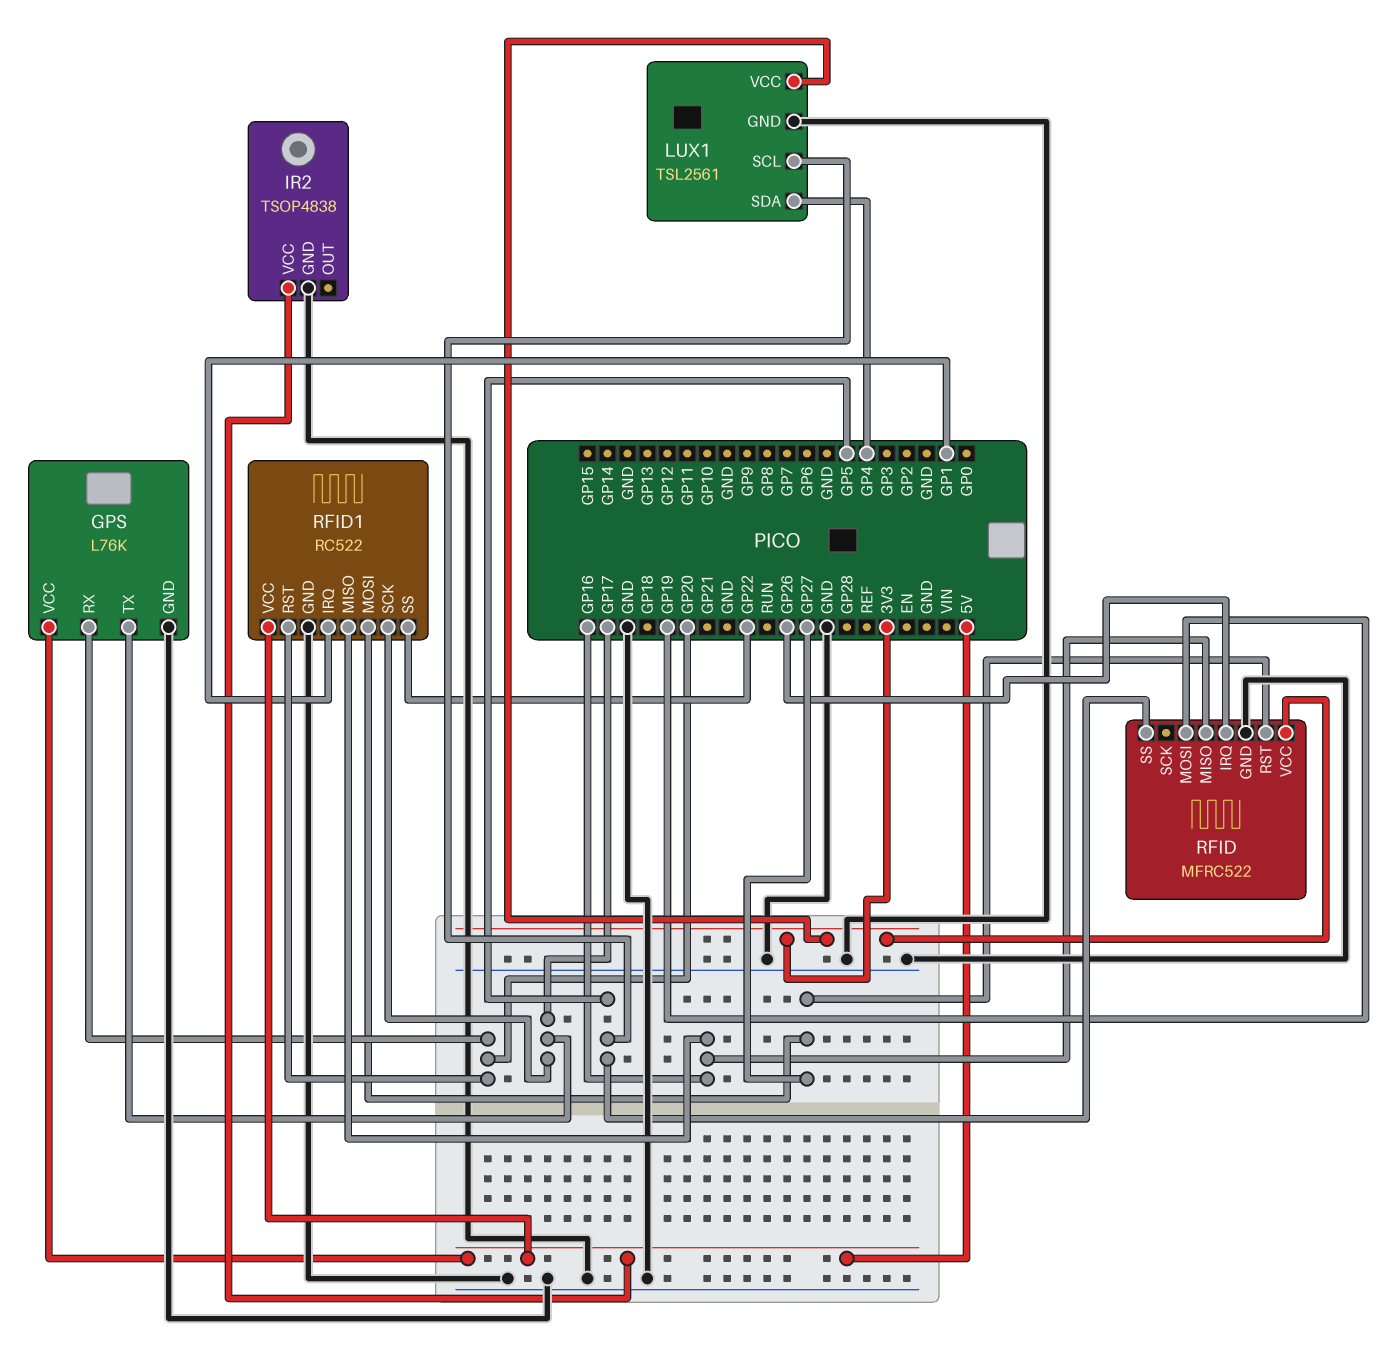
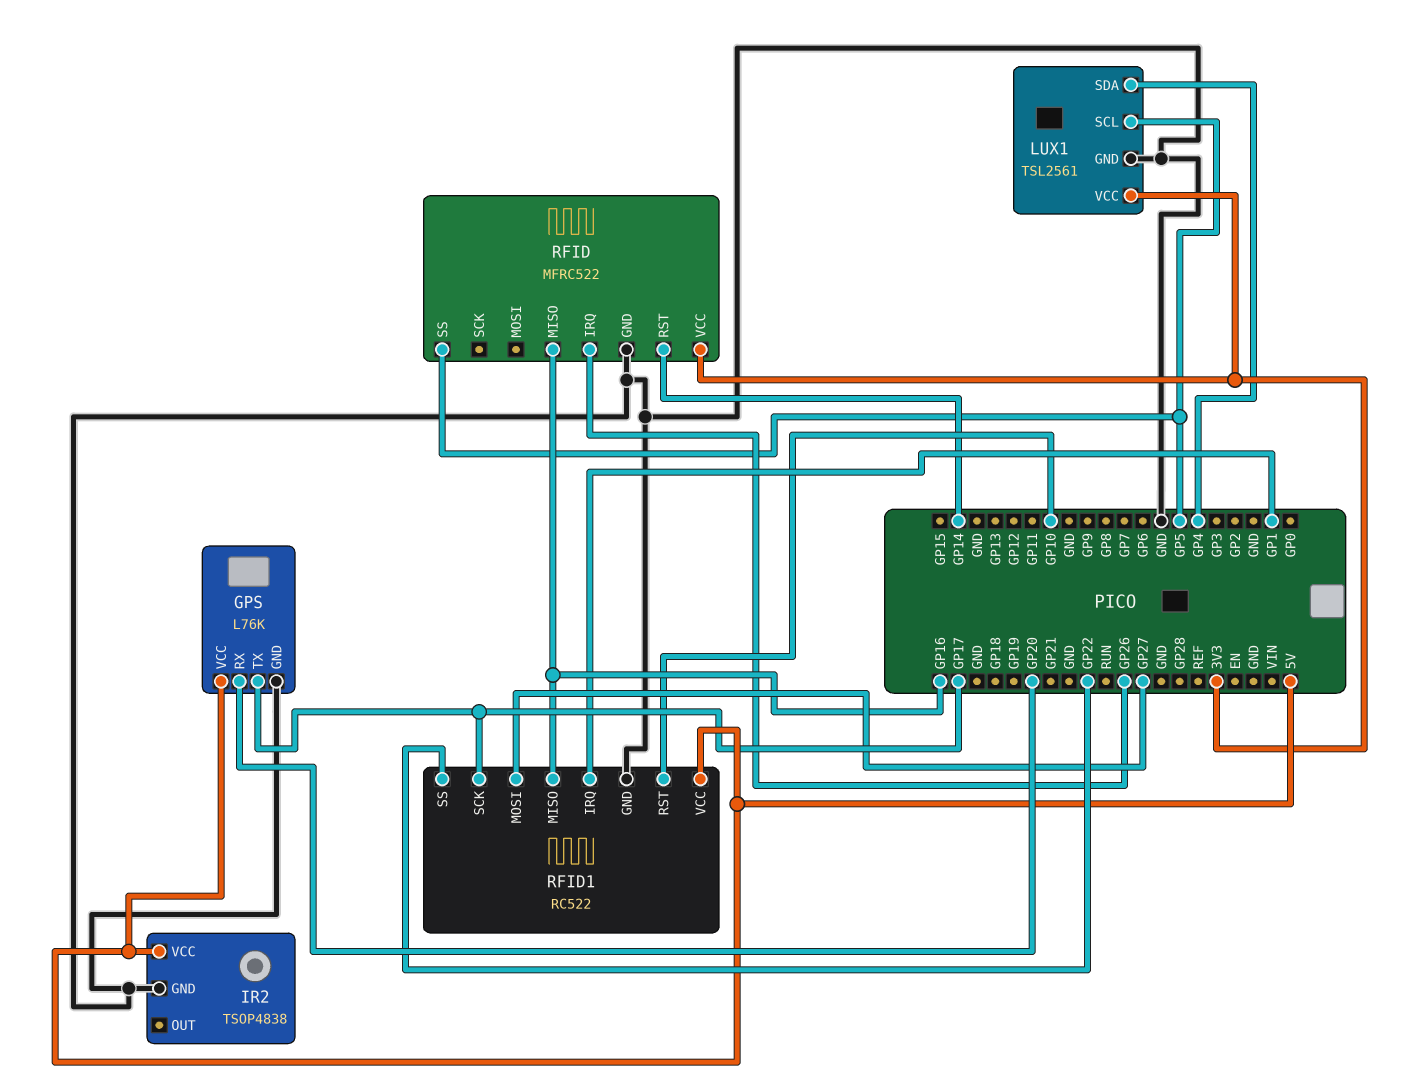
RFID pin MOSI: GP19 -> none
RFID pin RST: GP27 -> GP14
RFID1 pin RST: GP20 -> GP10

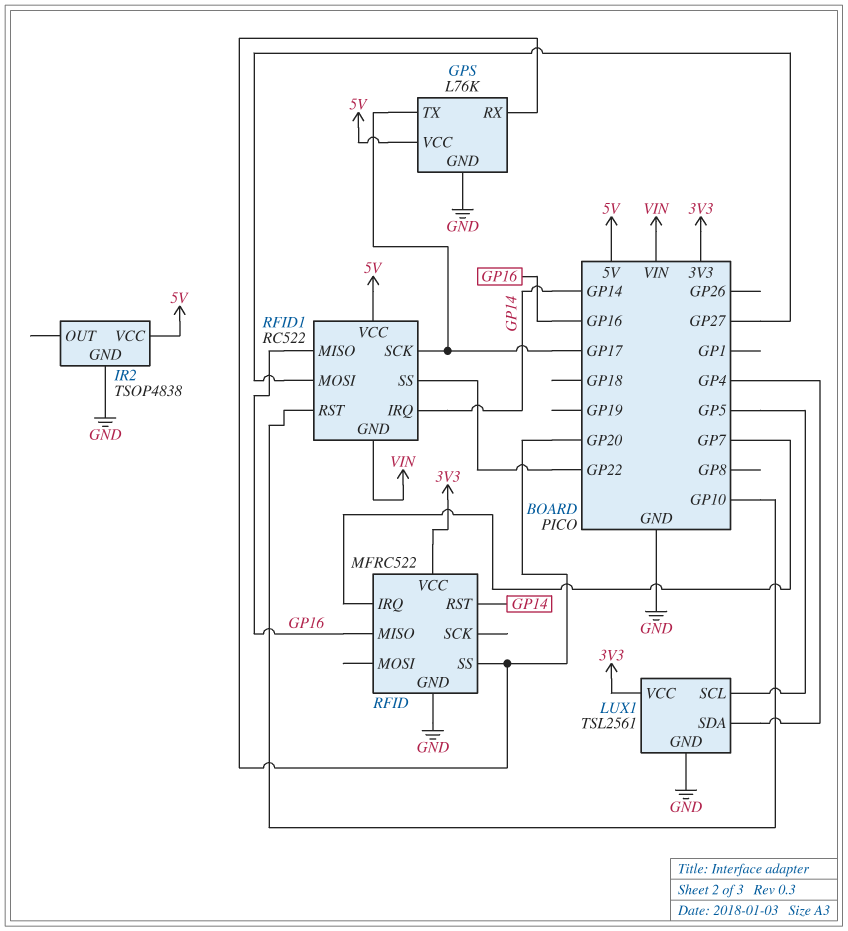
RFID pin IRQ: GP26 -> GP7
RFID pin SS: GP5 -> GP20
RFID1 pin GND: GND -> VIN
RFID1 pin IRQ: GP1 -> GP14

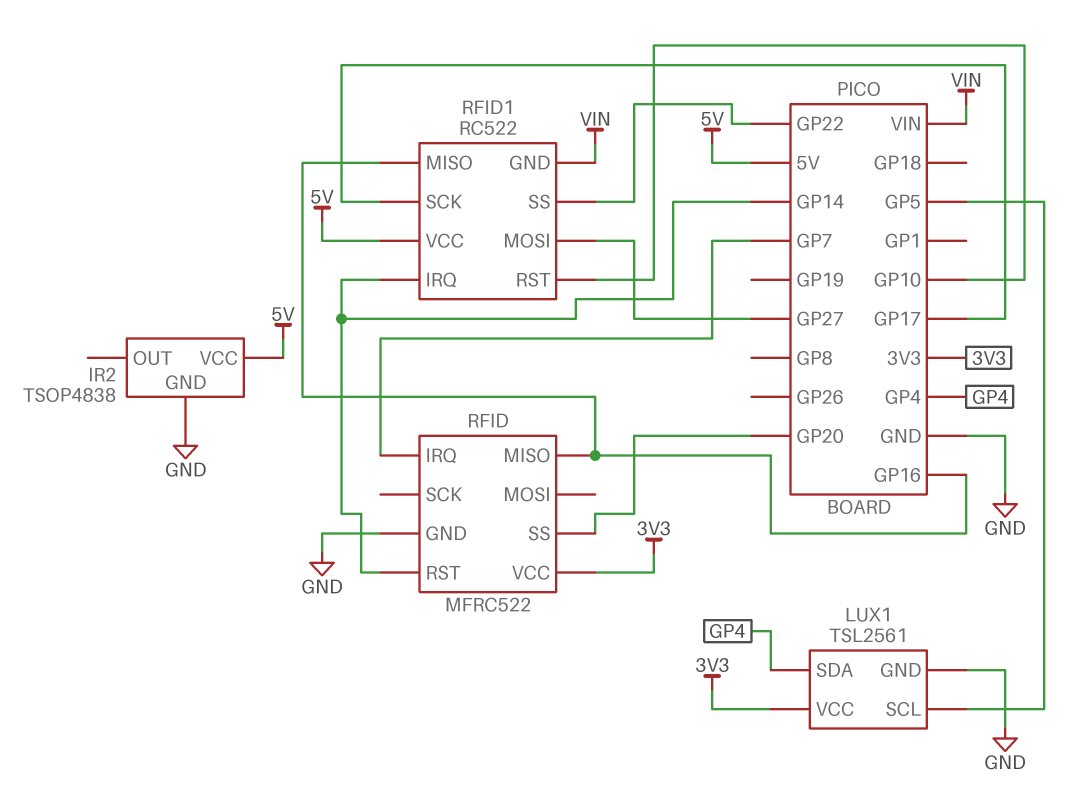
GPS: L76K -> none
GPS pin GND: GND -> none
GPS pin RX: GP20 -> none
GPS pin TX: GP17 -> none
GPS pin VCC: 5V -> none

